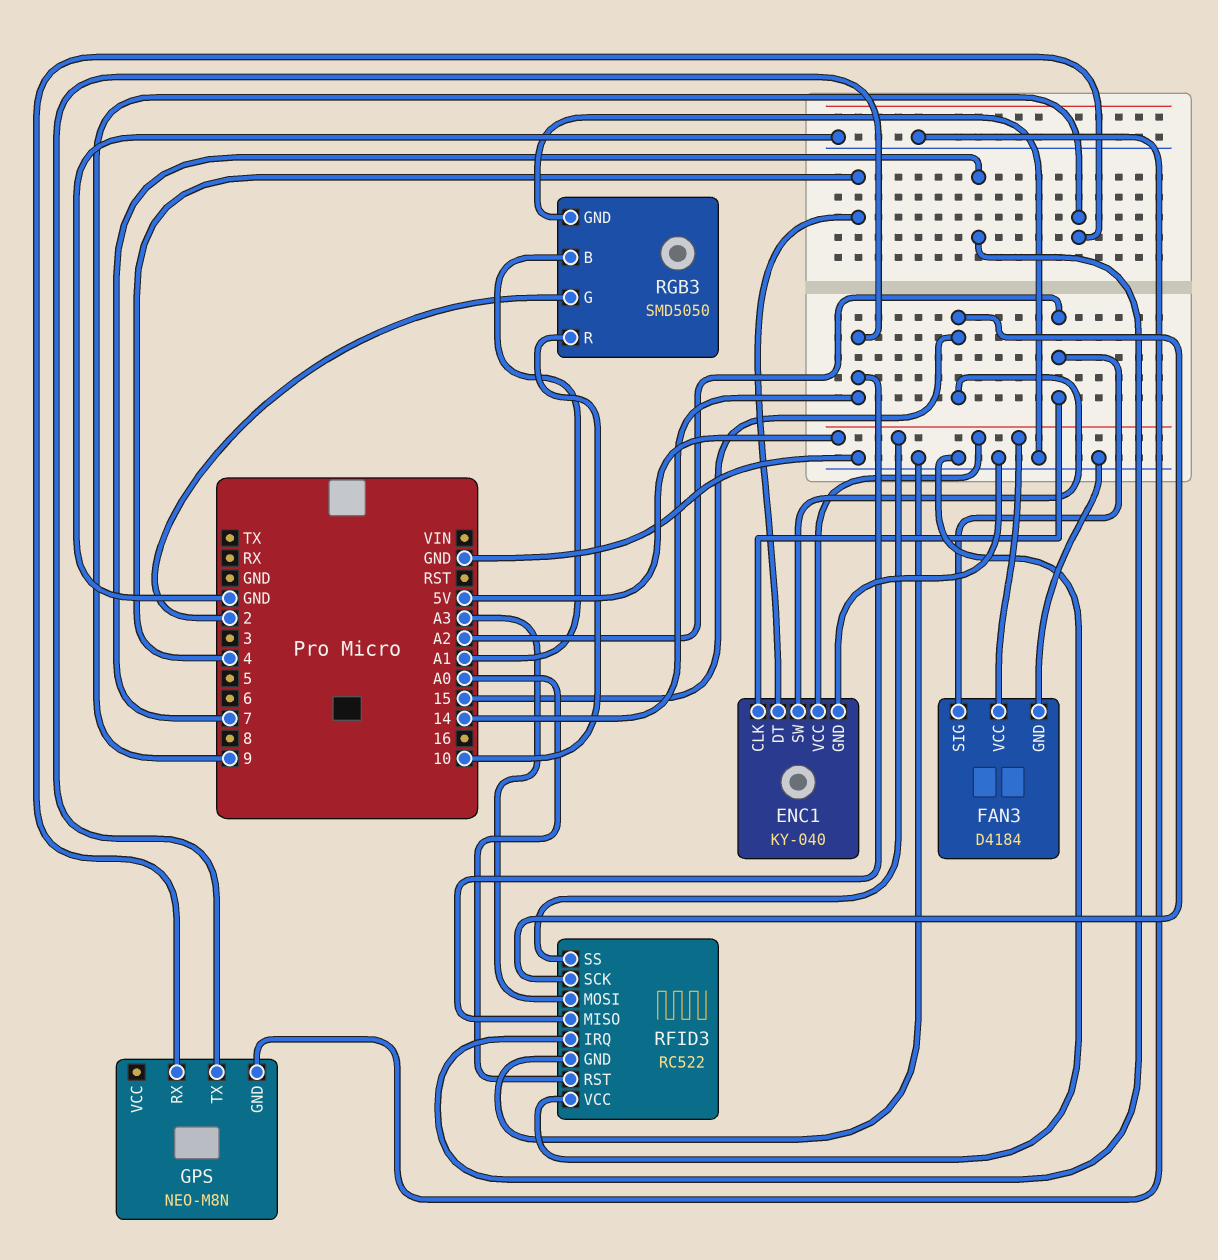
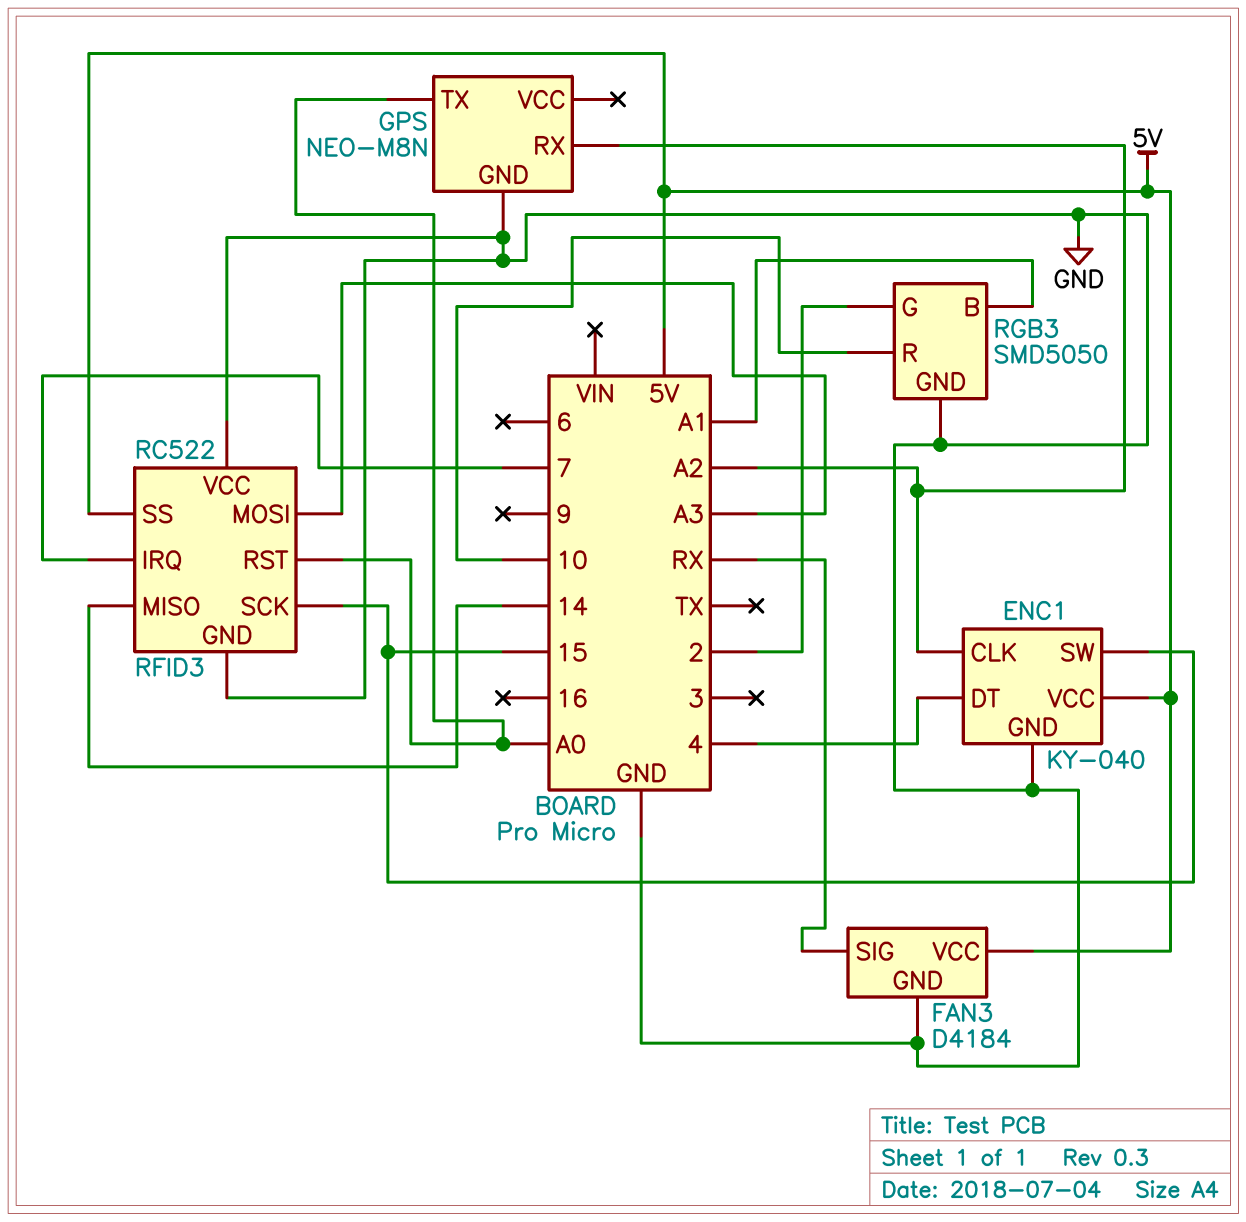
FAN3 pin SIG: A2 -> RX
GPS pin RX: 9 -> A2
GPS pin TX: 14 -> A0

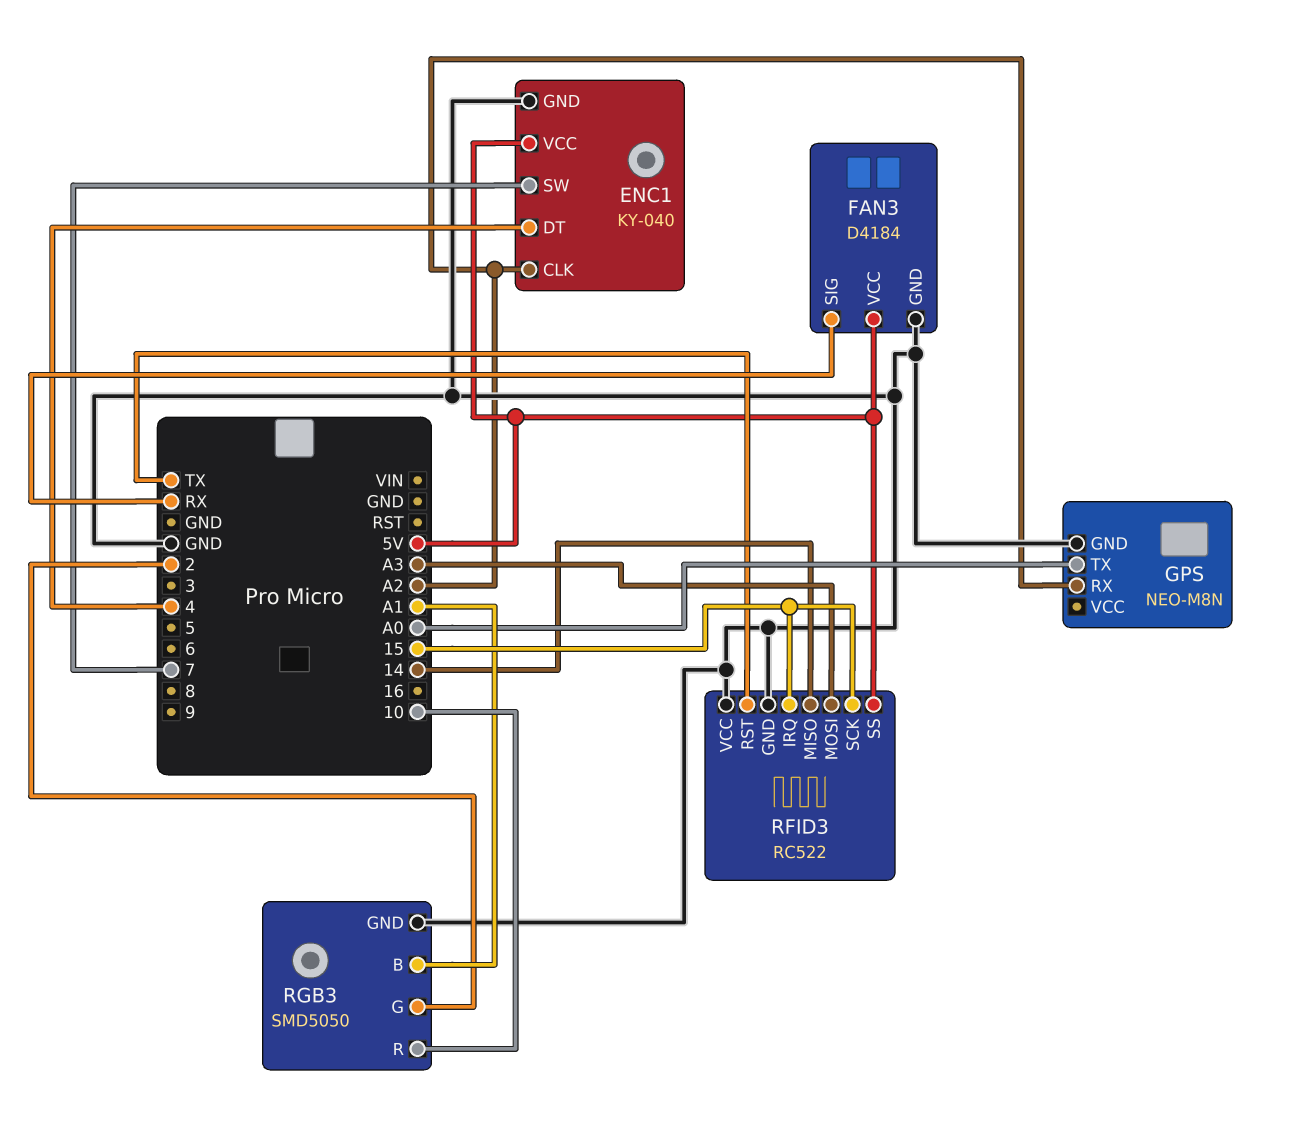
ENC1 pin SW: 15 -> 7
RFID3 pin IRQ: 7 -> 15
RFID3 pin RST: A0 -> TX

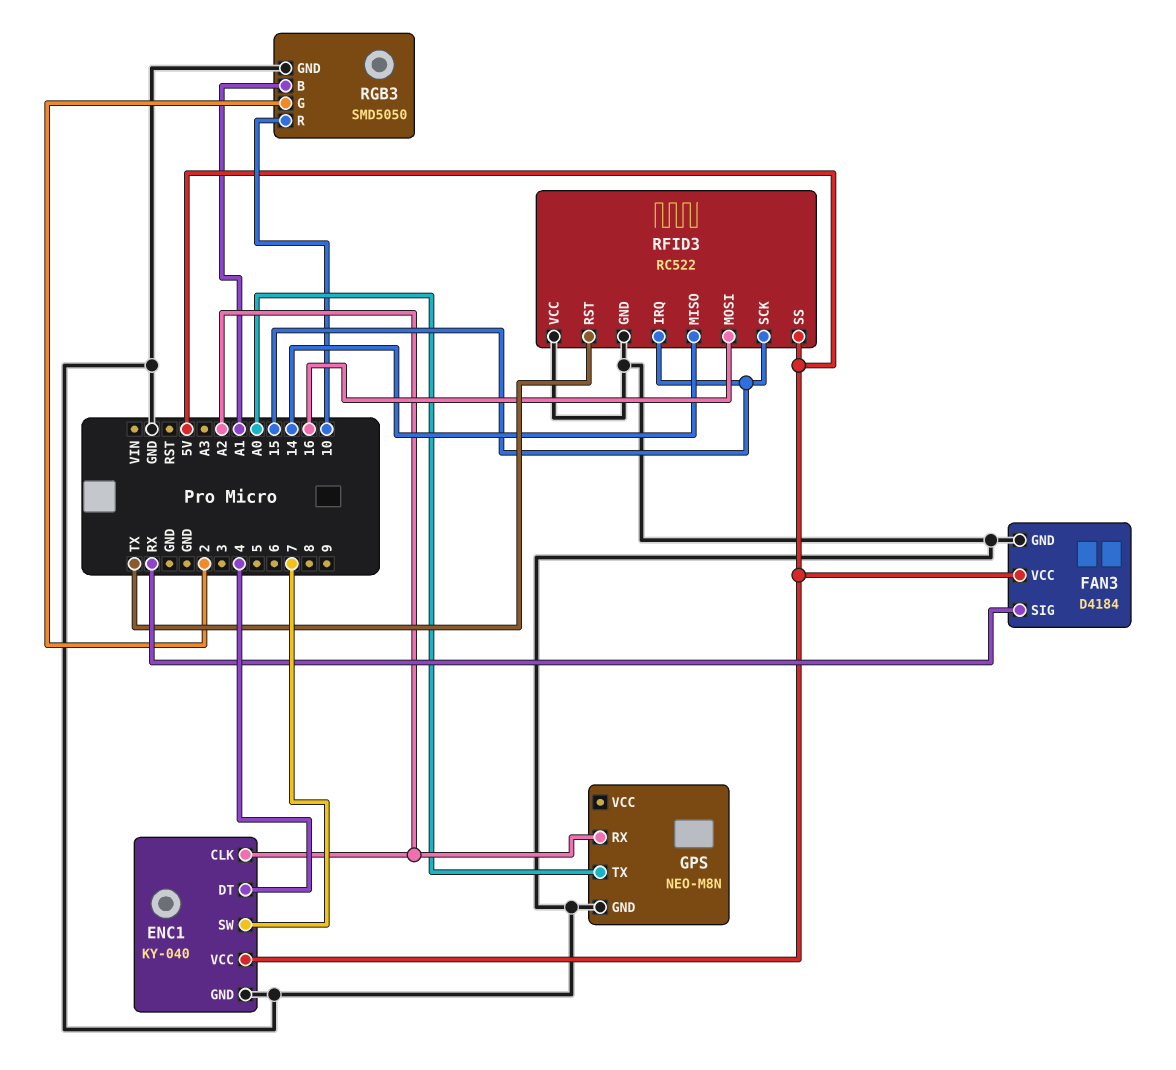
RFID3 pin MOSI: A3 -> 16

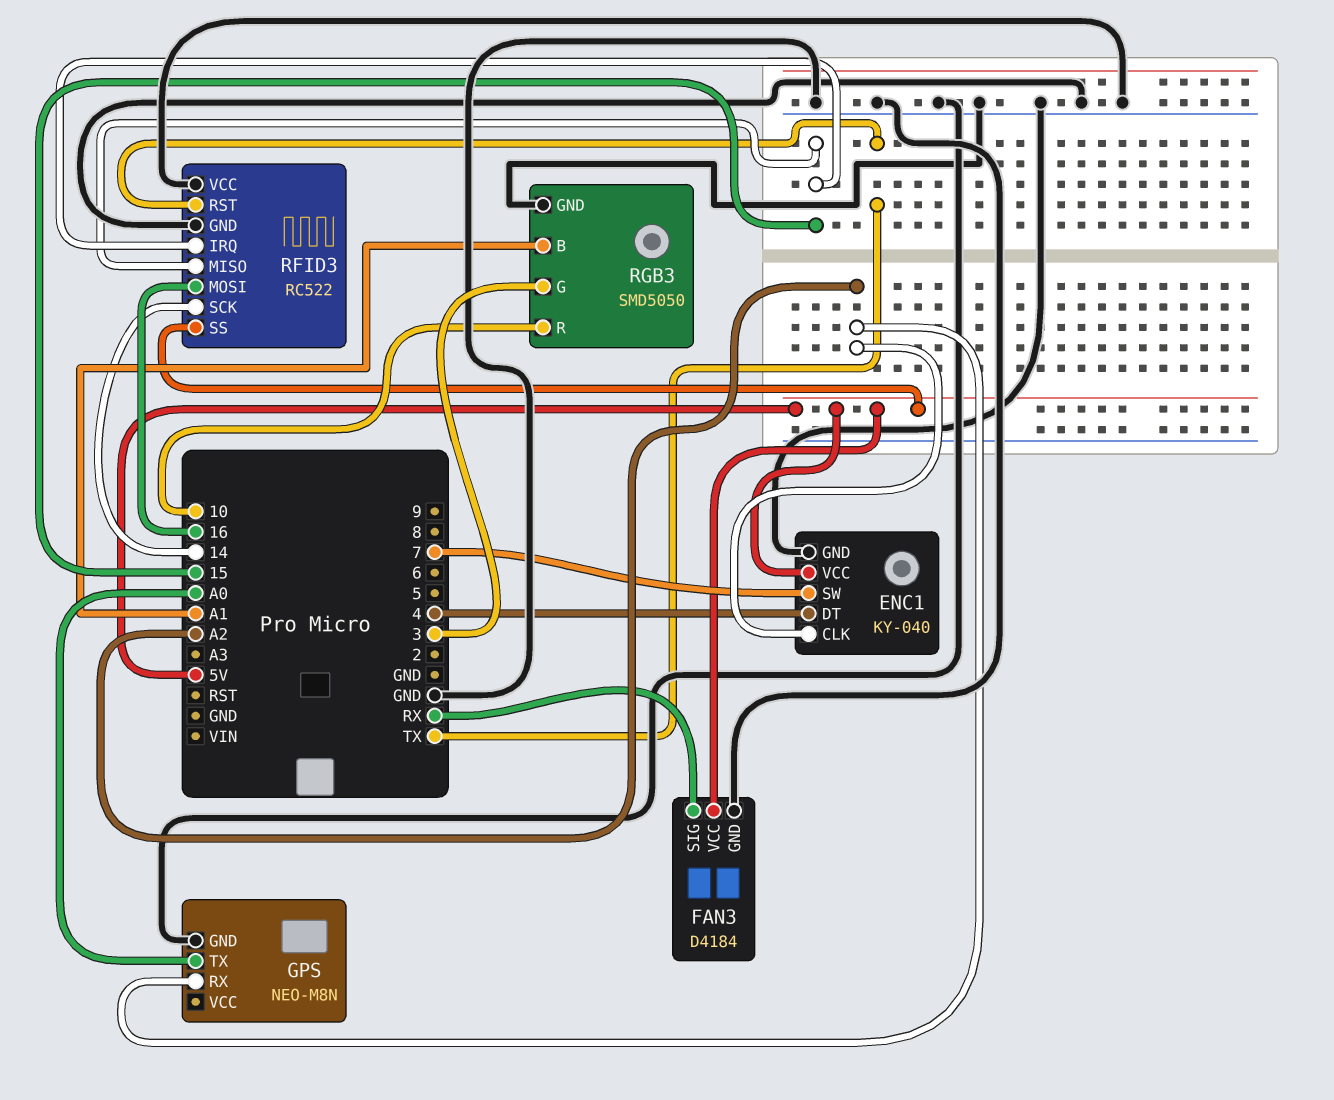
RFID3 pin MISO: 14 -> 15
RFID3 pin SCK: 15 -> 14
RGB3 pin G: 2 -> 3

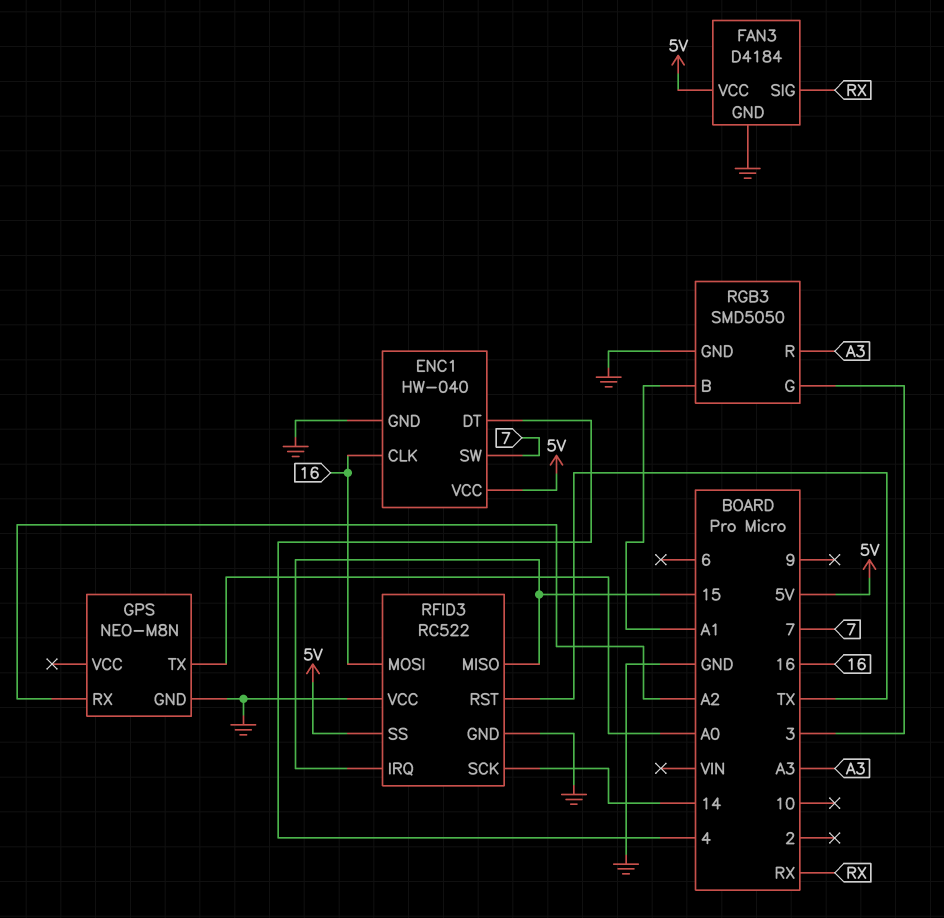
ENC1: KY-040 -> HW-040
ENC1 pin CLK: A2 -> 16
RGB3 pin R: 10 -> A3

